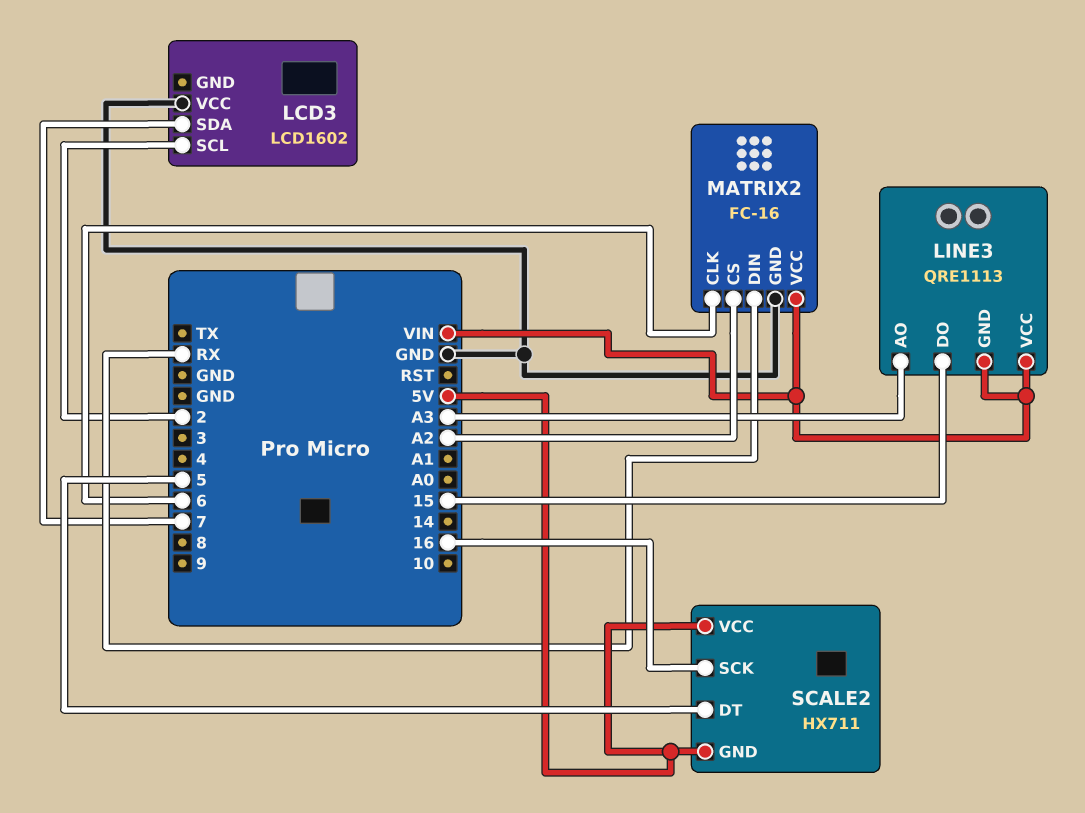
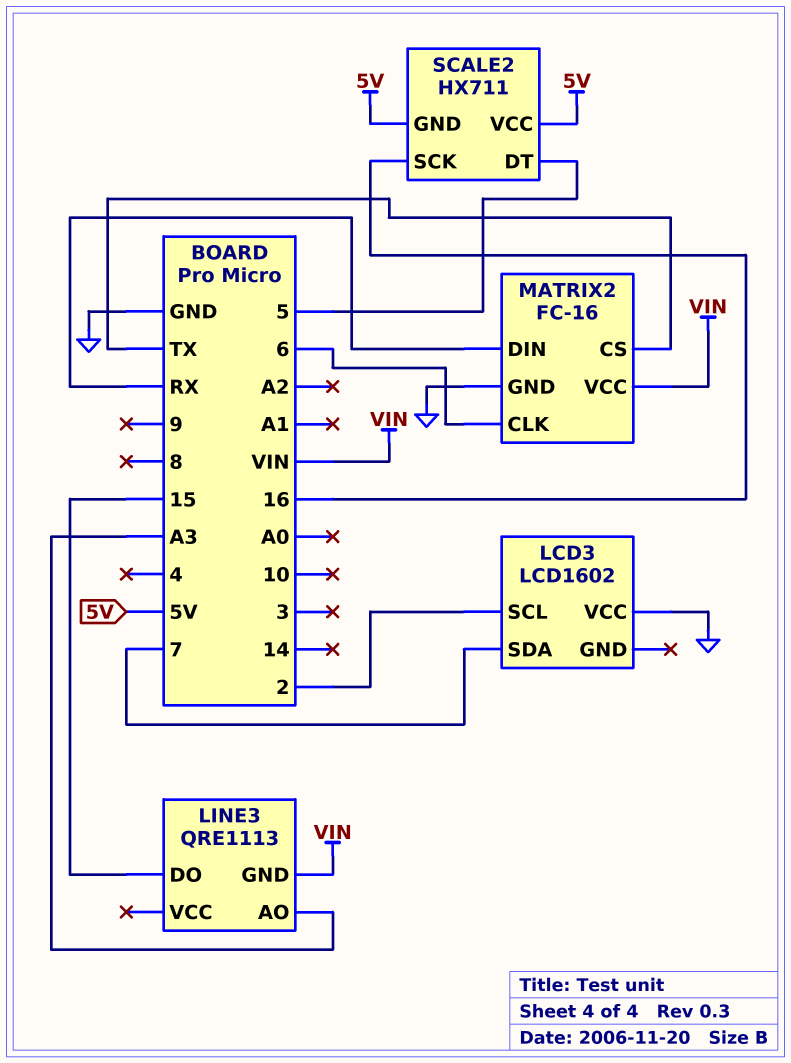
LINE3 pin VCC: VIN -> none
MATRIX2 pin CS: A2 -> TX

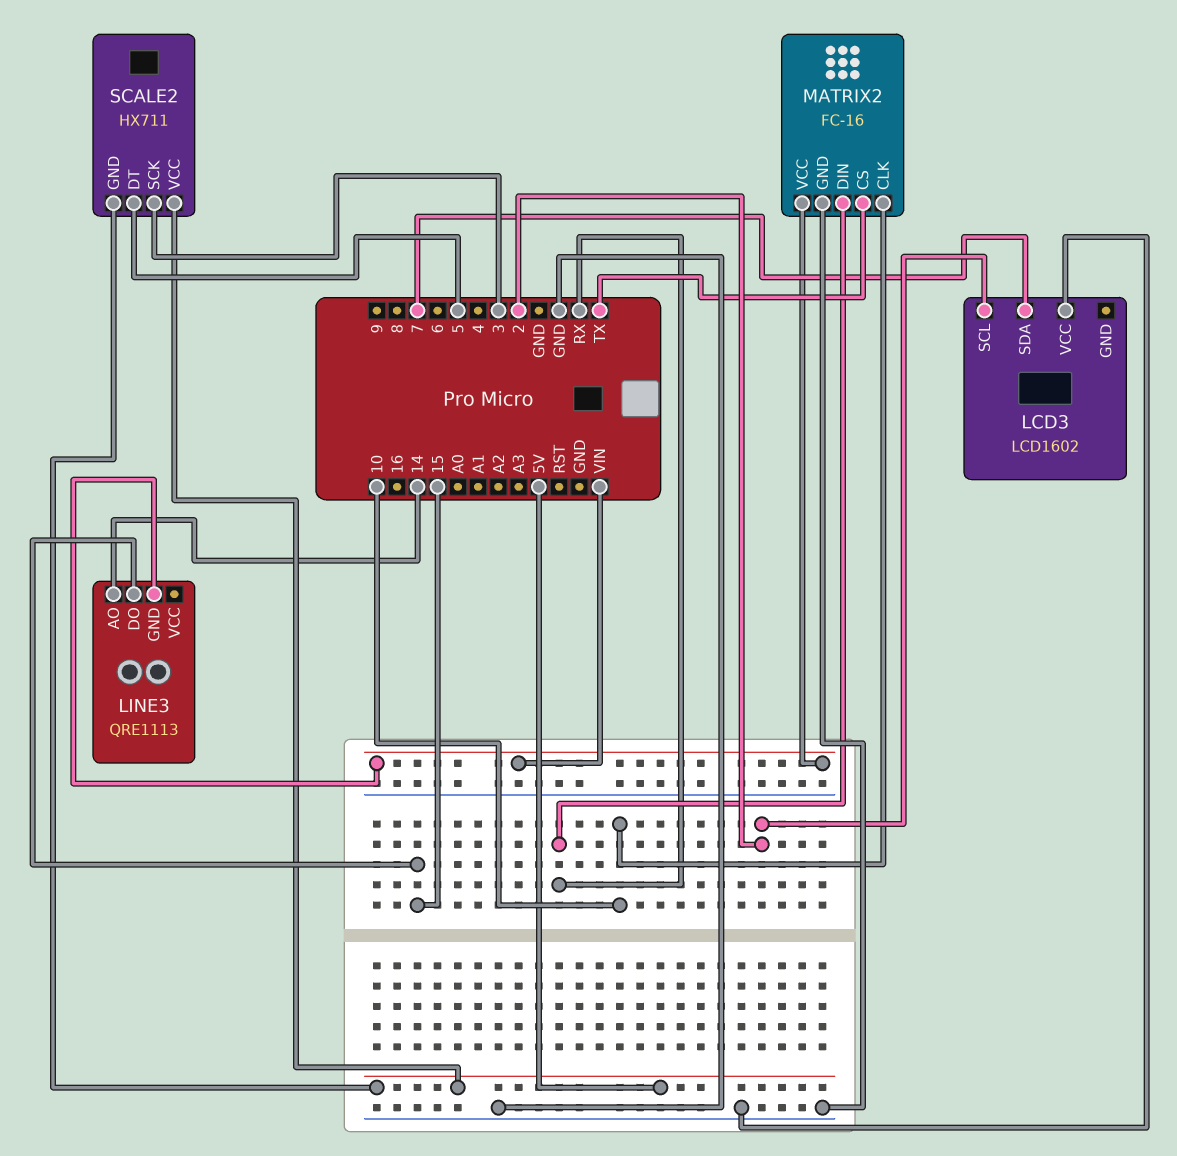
LINE3 pin AO: A3 -> 14
MATRIX2 pin CLK: 6 -> 10
SCALE2 pin SCK: 16 -> 3

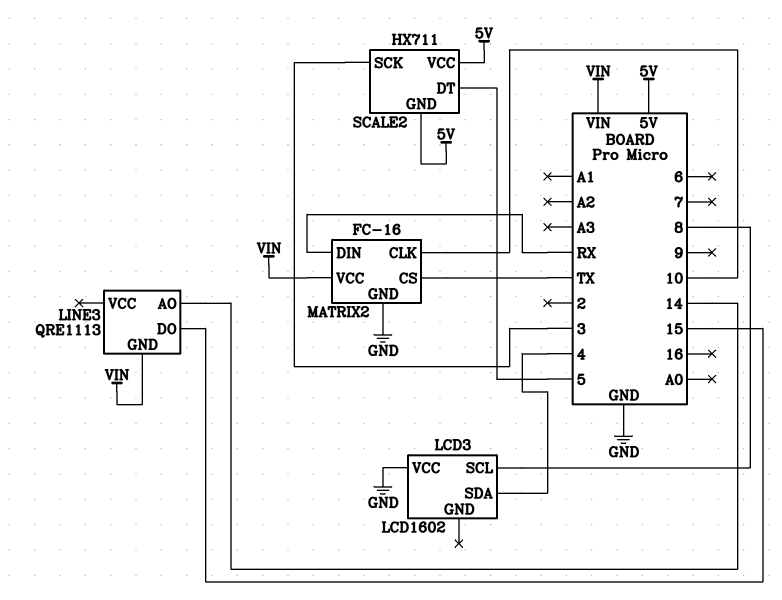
LCD3 pin SCL: 2 -> 8
LCD3 pin SDA: 7 -> 4

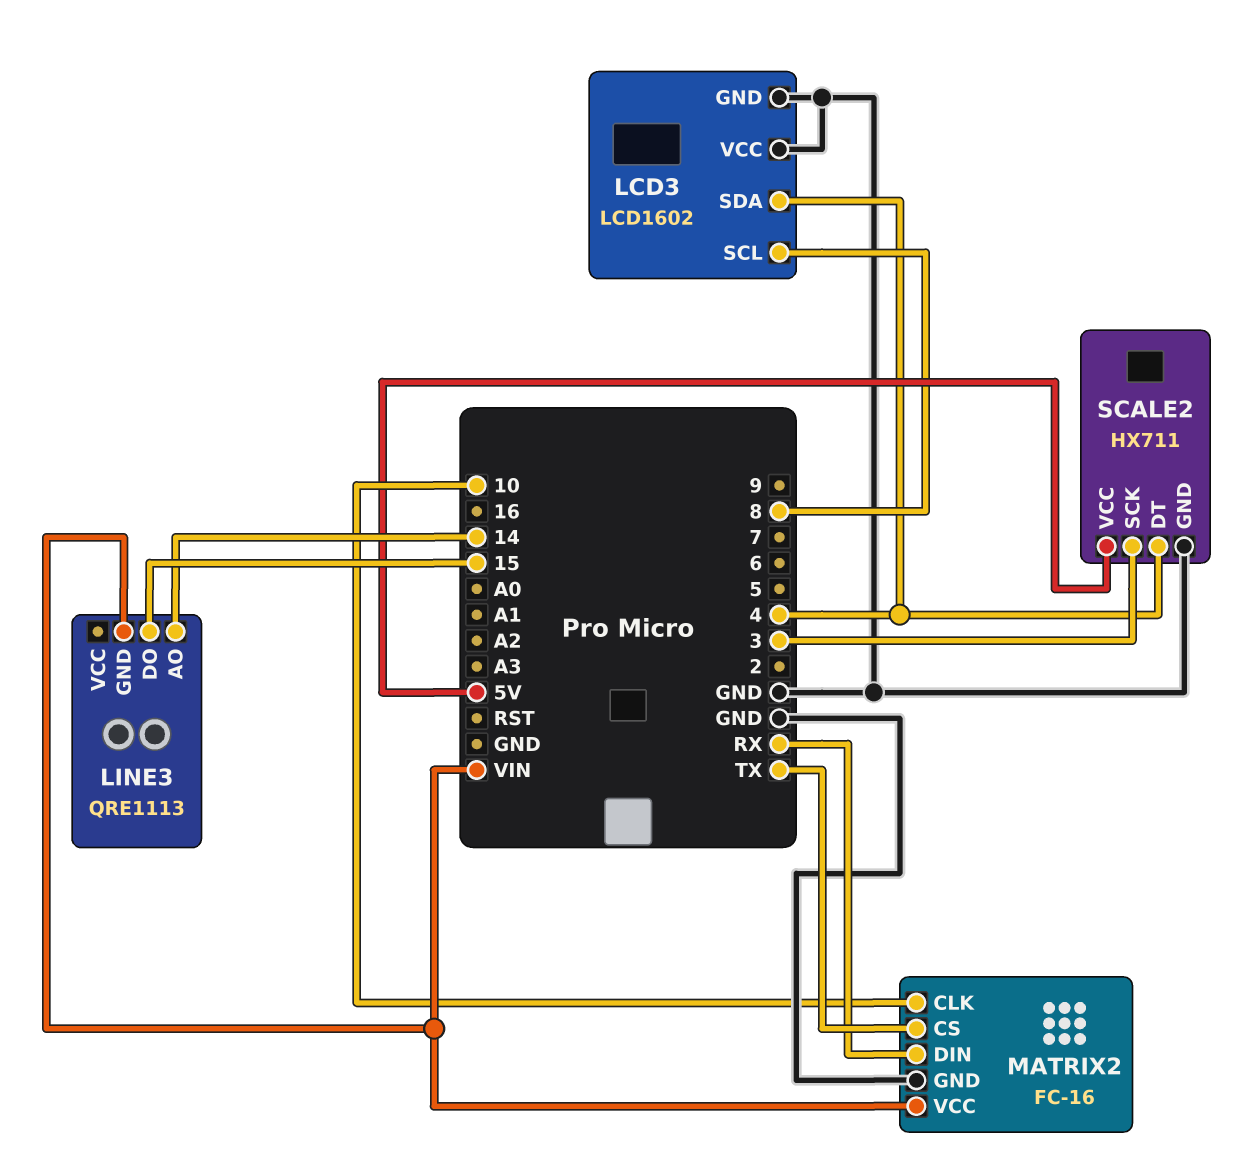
LCD3 pin GND: none -> GND
SCALE2 pin DT: 5 -> 4
SCALE2 pin GND: 5V -> GND

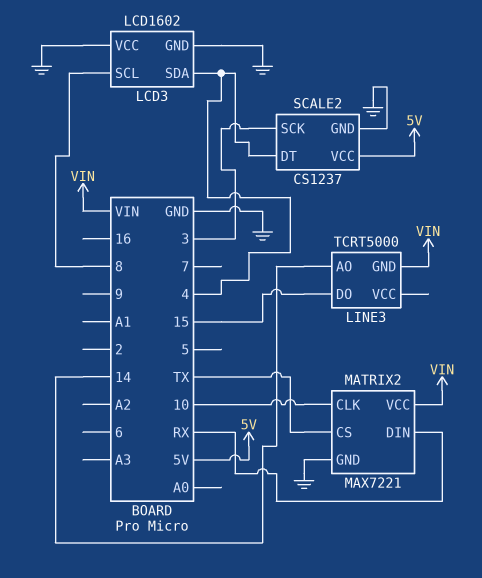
LINE3: QRE1113 -> TCRT5000
MATRIX2: FC-16 -> MAX7221
SCALE2: HX711 -> CS1237

